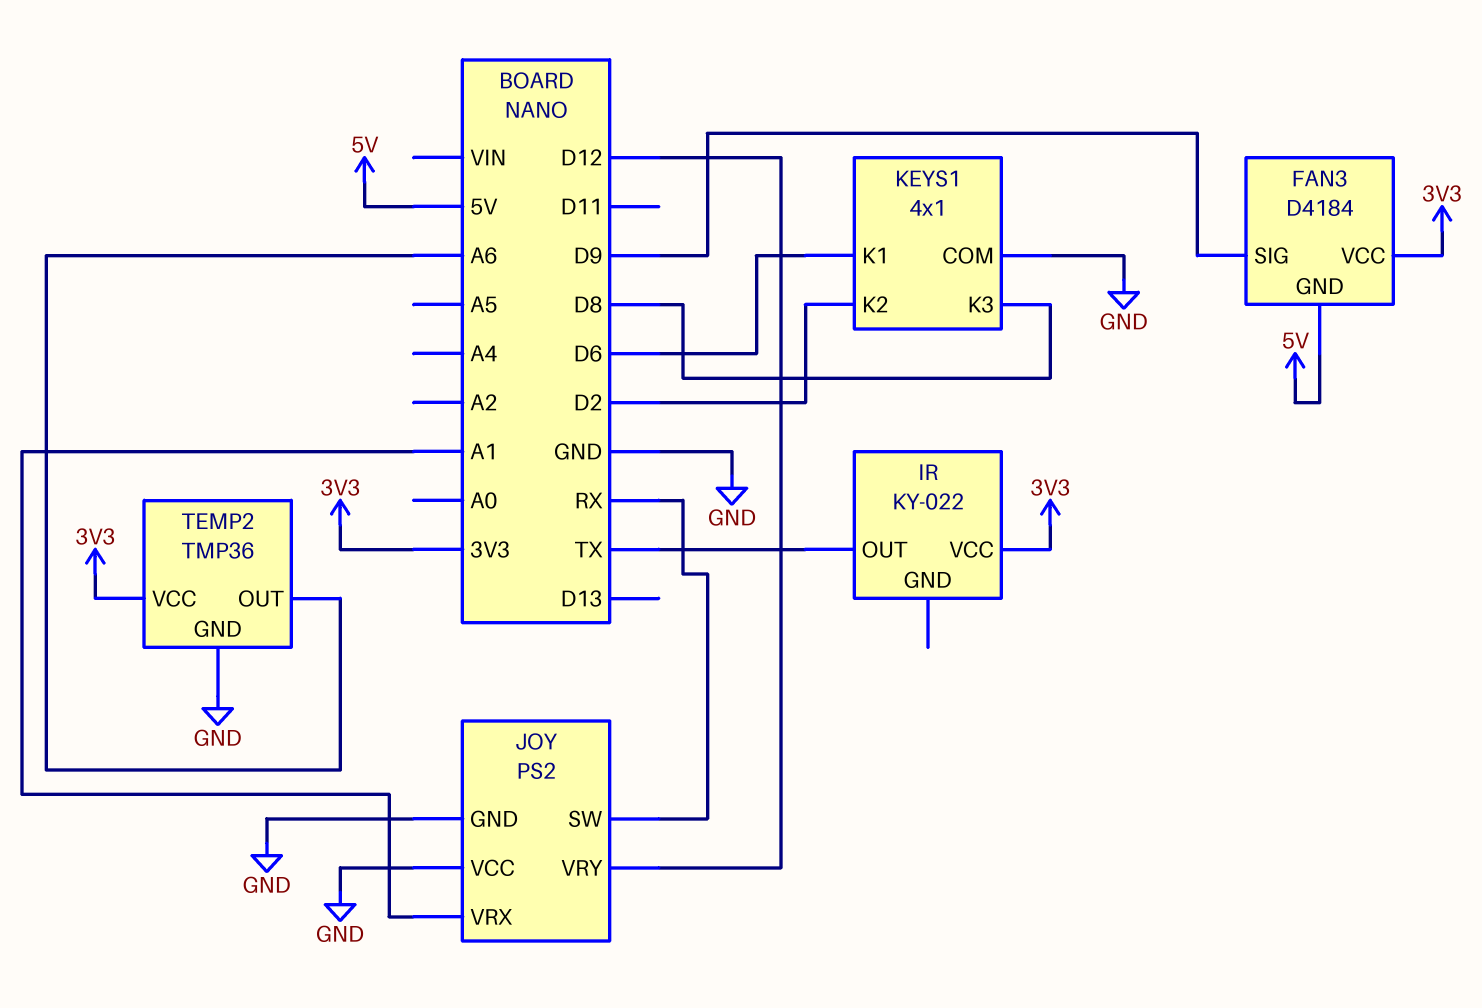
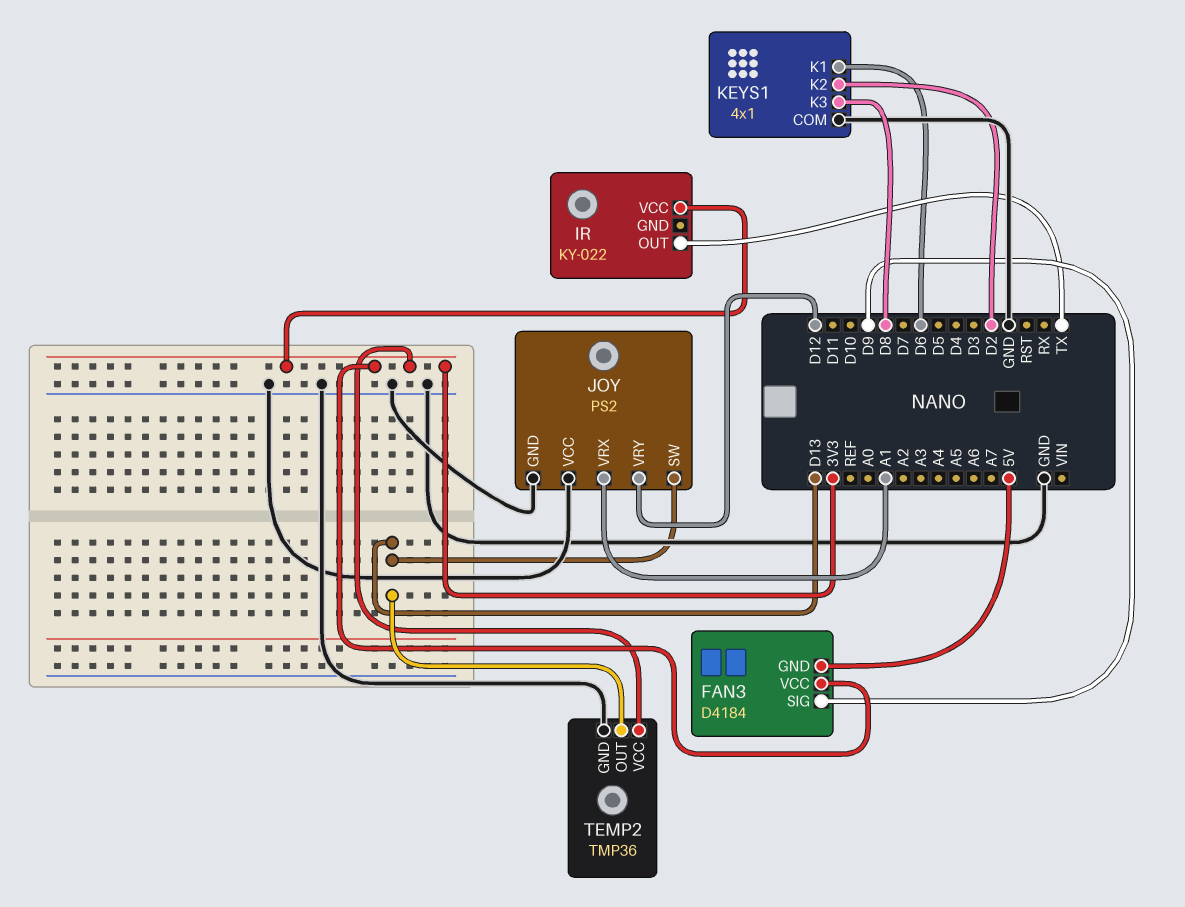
JOY pin SW: RX -> D13
TEMP2 pin OUT: A6 -> D13

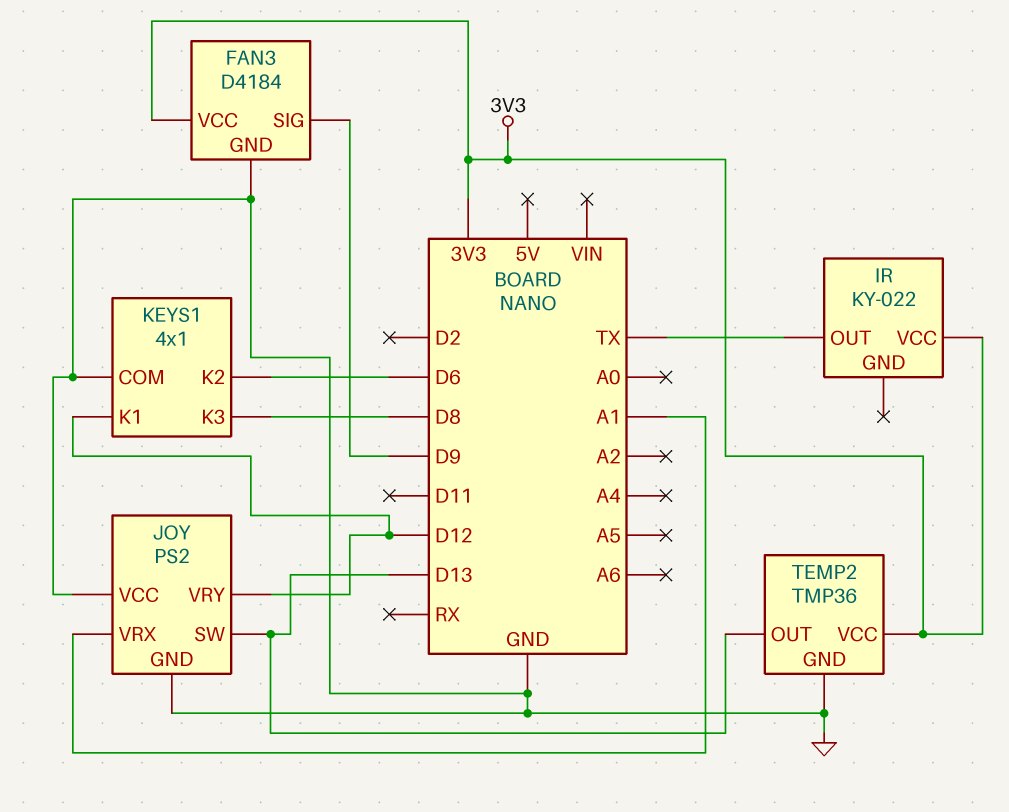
FAN3 pin GND: 5V -> GND
KEYS1 pin K1: D6 -> D12
KEYS1 pin K2: D2 -> D6

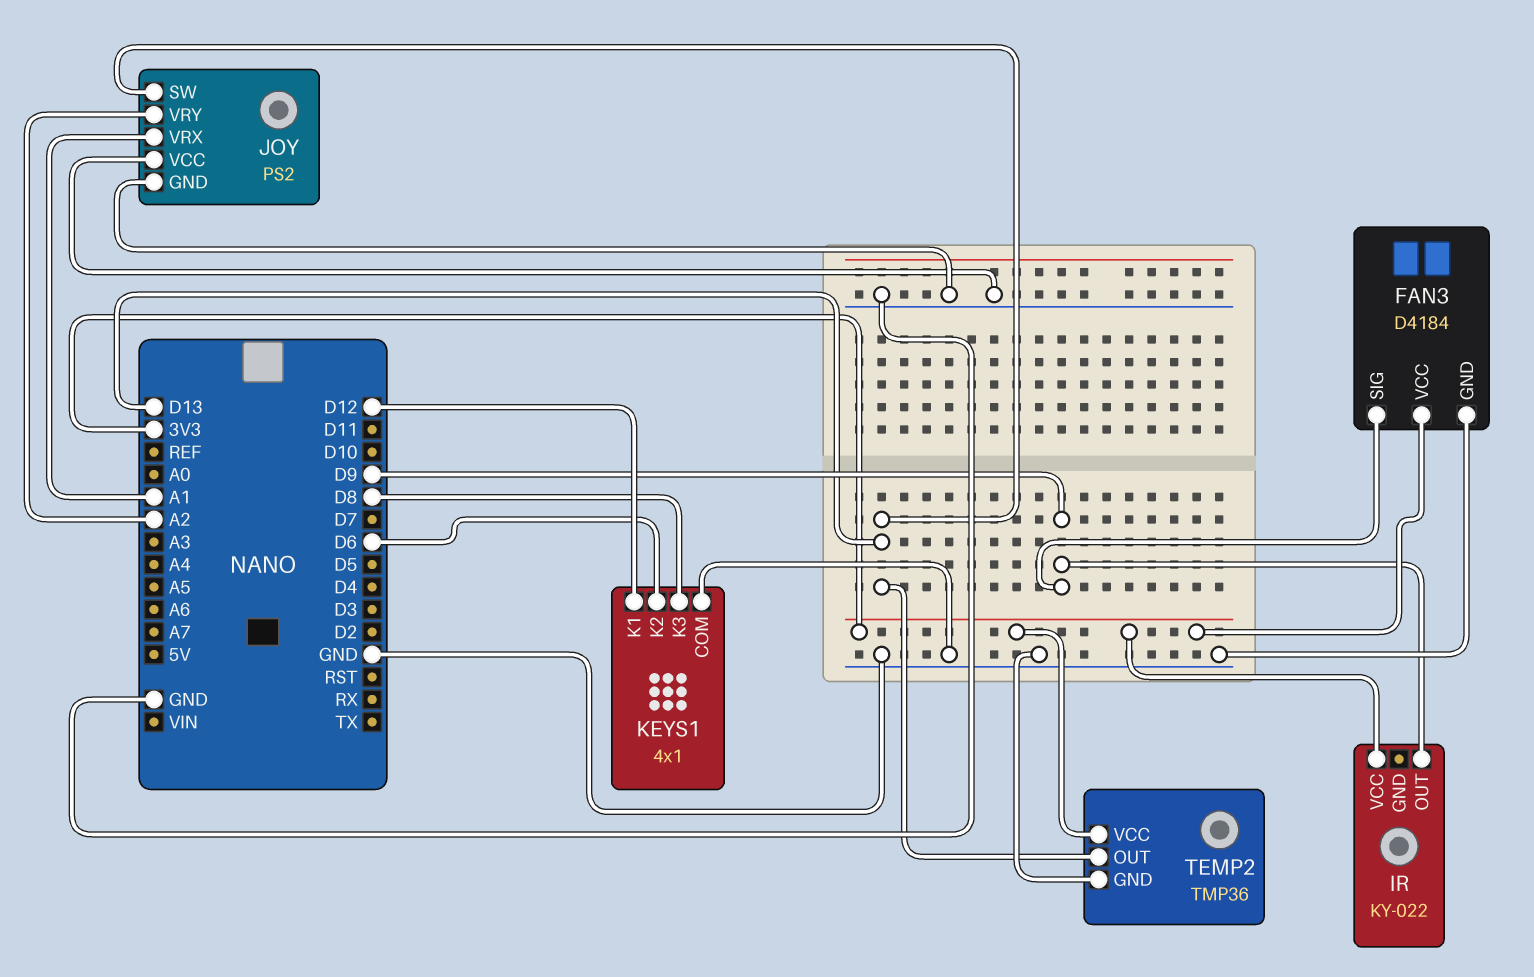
IR pin OUT: TX -> D9
JOY pin VRY: D12 -> A2

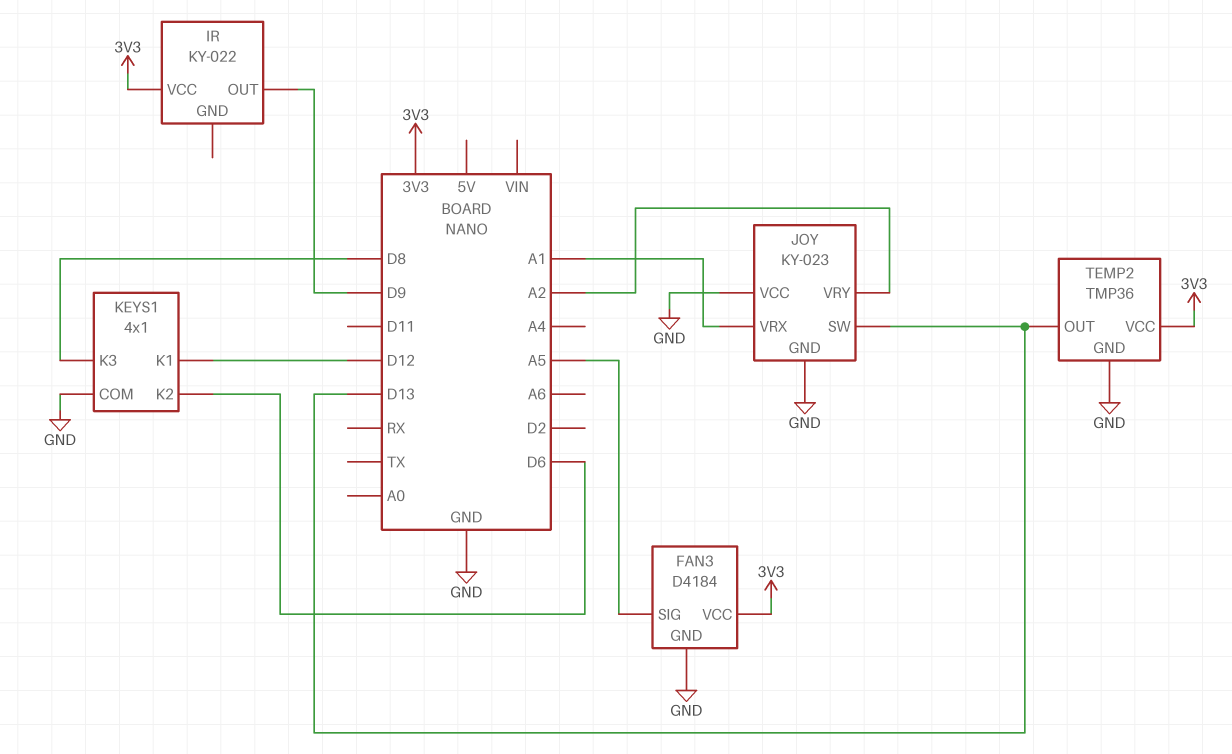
FAN3 pin SIG: D9 -> A5
JOY: PS2 -> KY-023

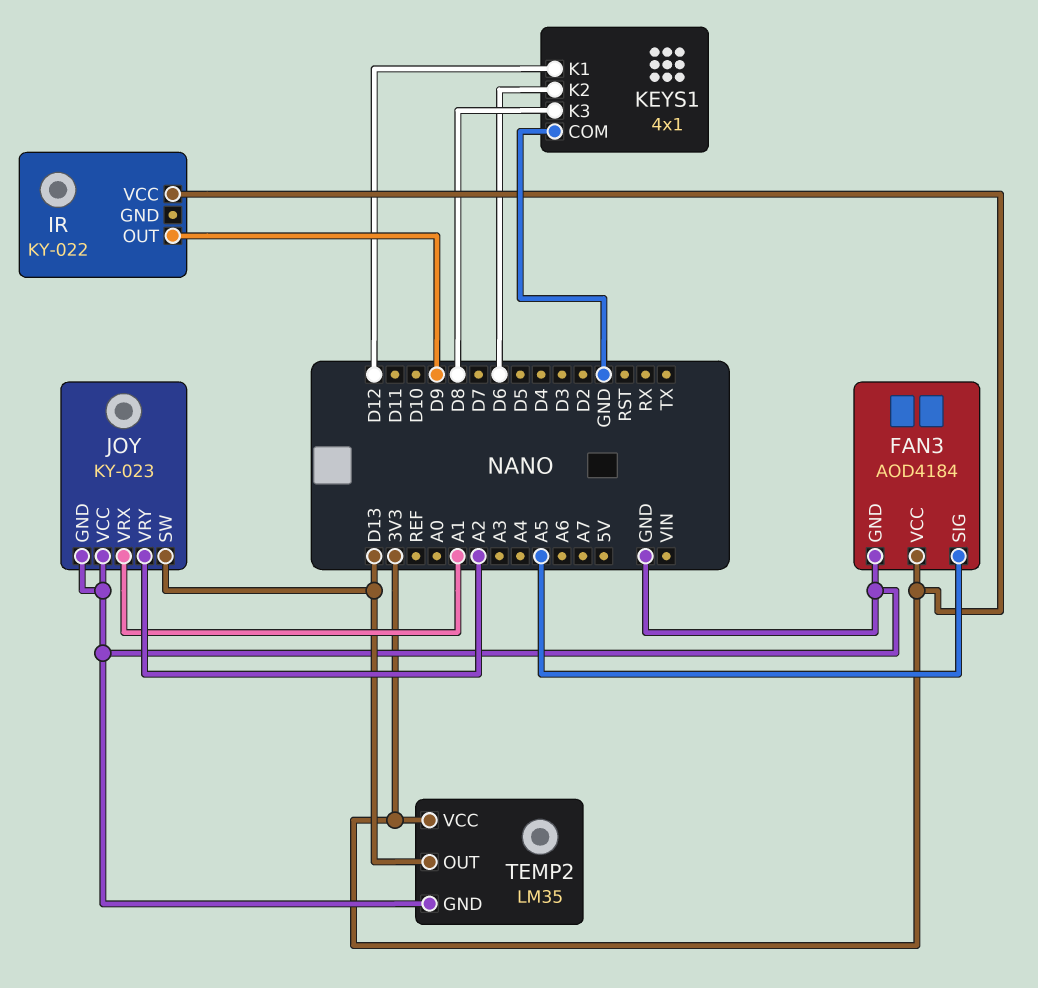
FAN3: D4184 -> AOD4184
TEMP2: TMP36 -> LM35

